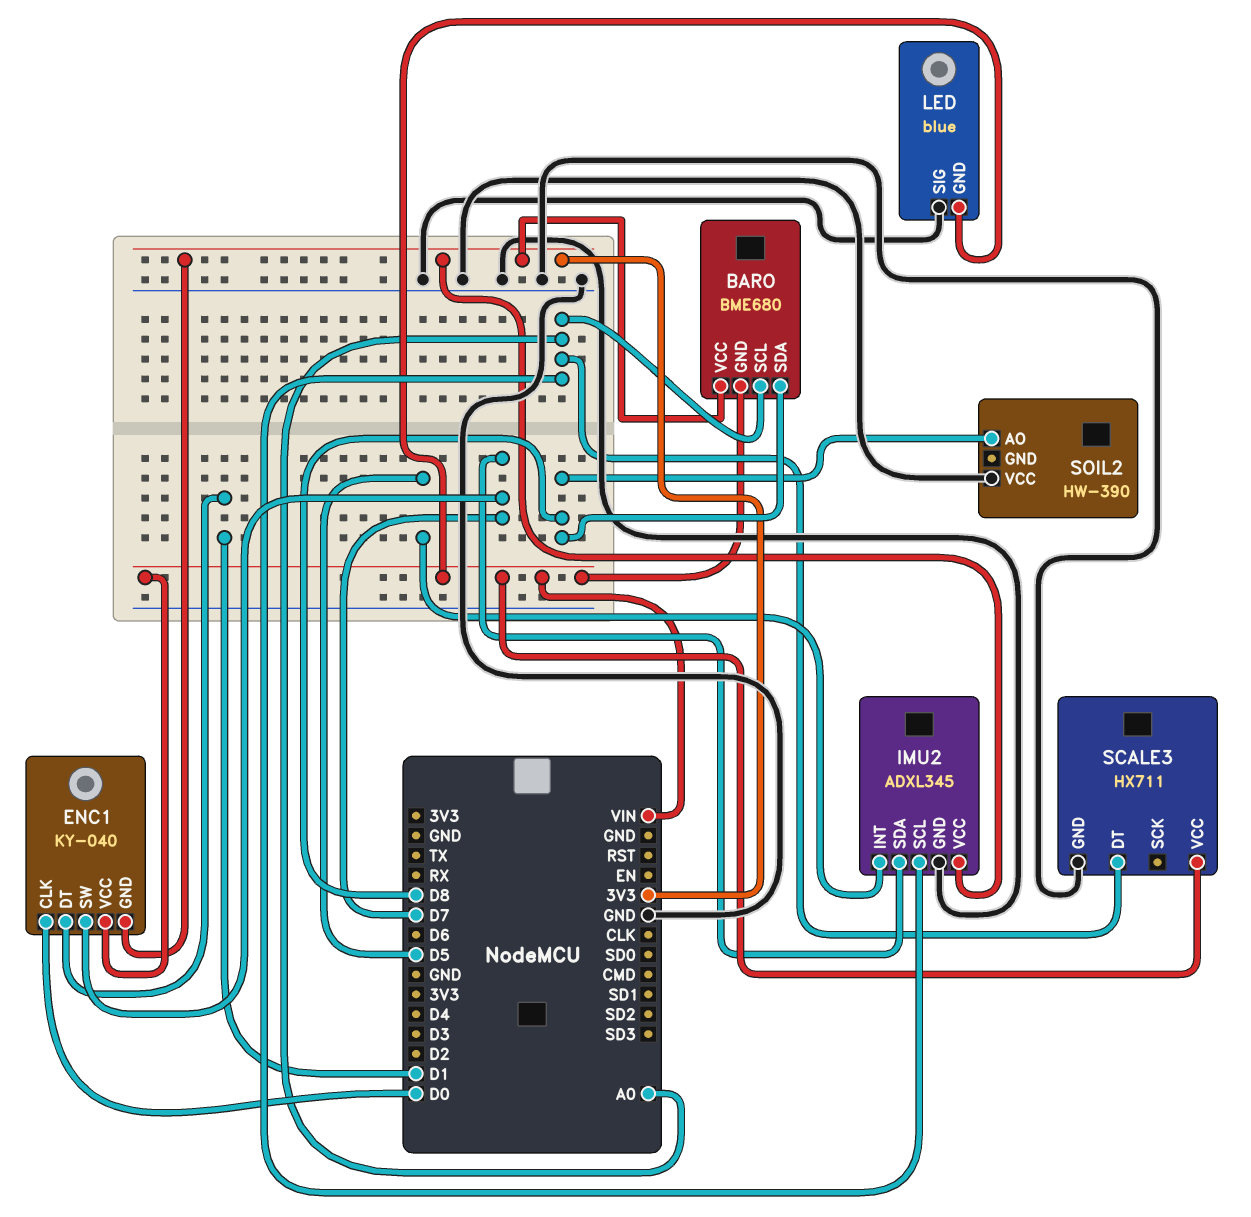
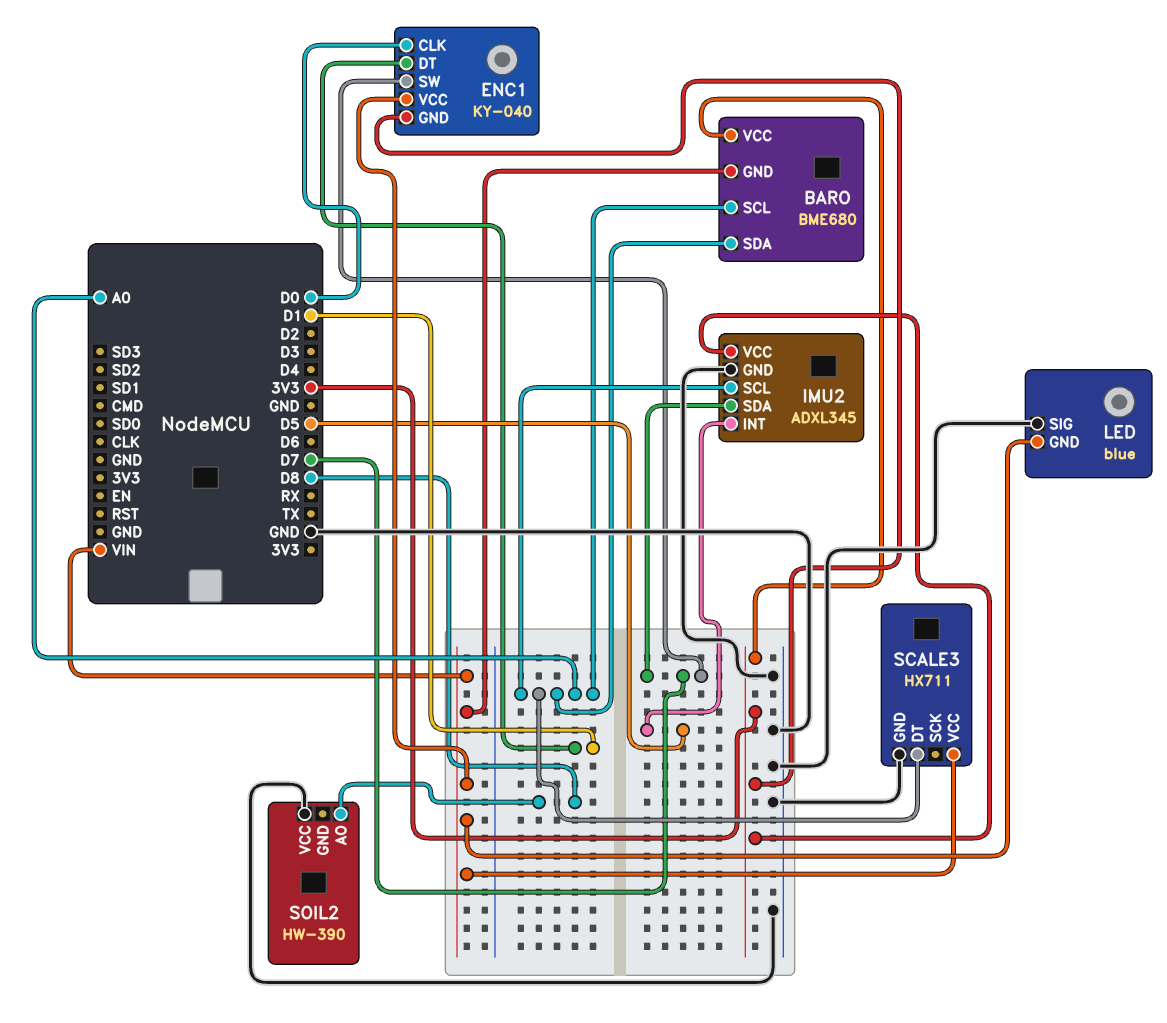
BARO pin SDA: D8 -> A0

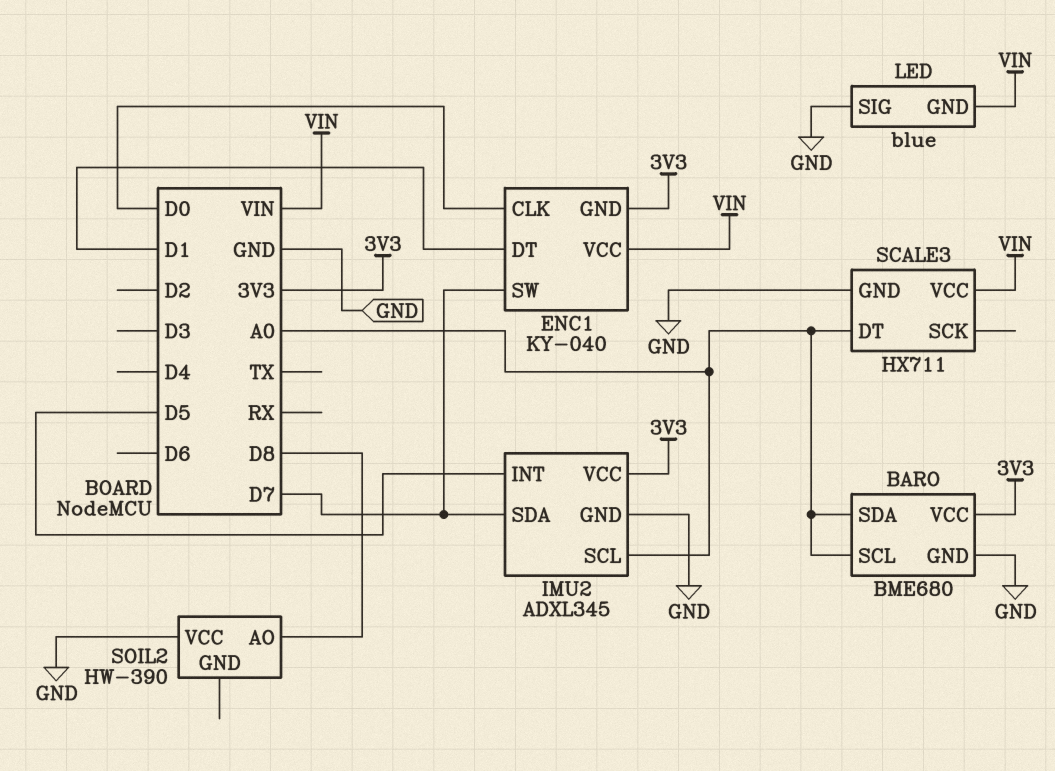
BARO pin GND: VIN -> GND

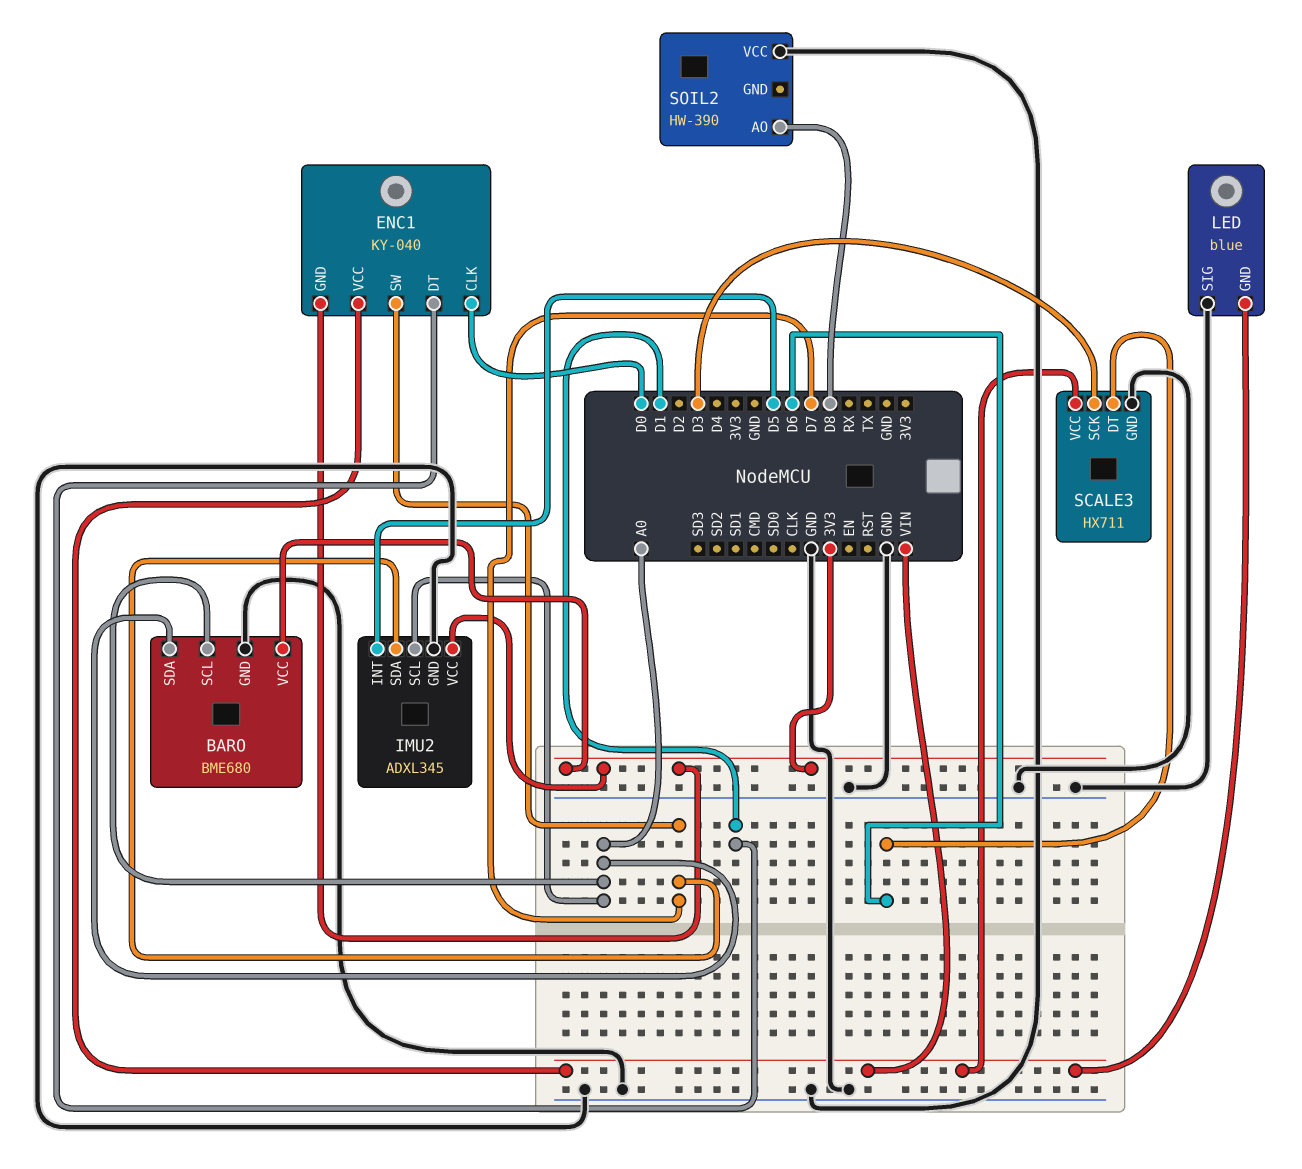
SCALE3 pin DT: A0 -> D6
SCALE3 pin SCK: none -> D3

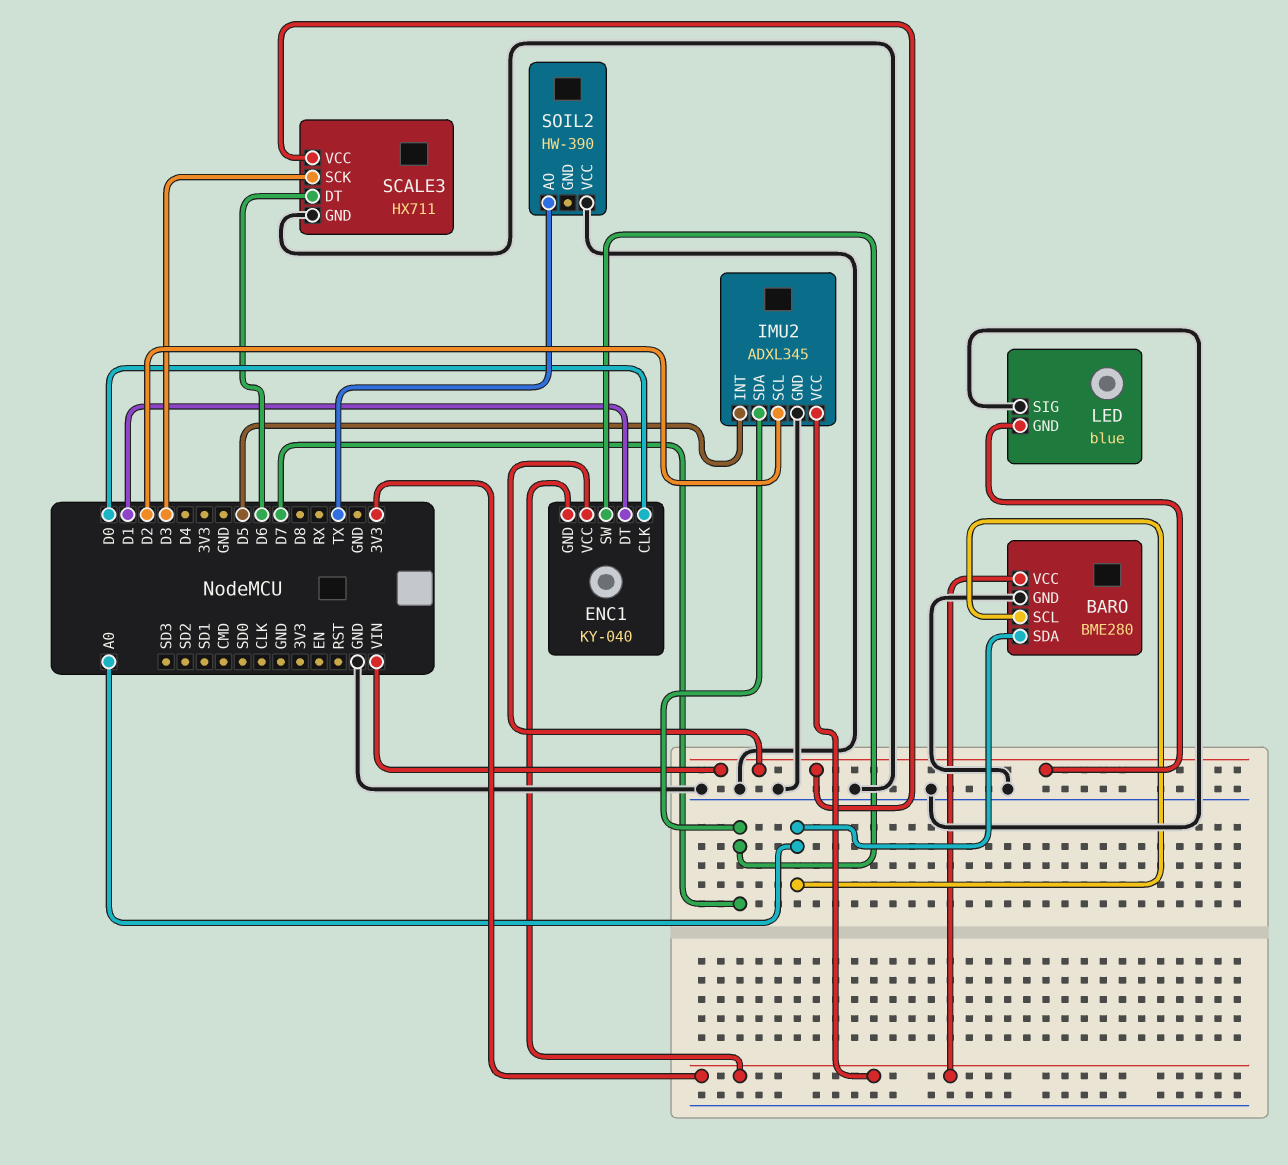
BARO: BME680 -> BME280
IMU2 pin SCL: A0 -> D2
SOIL2 pin AO: D8 -> TX

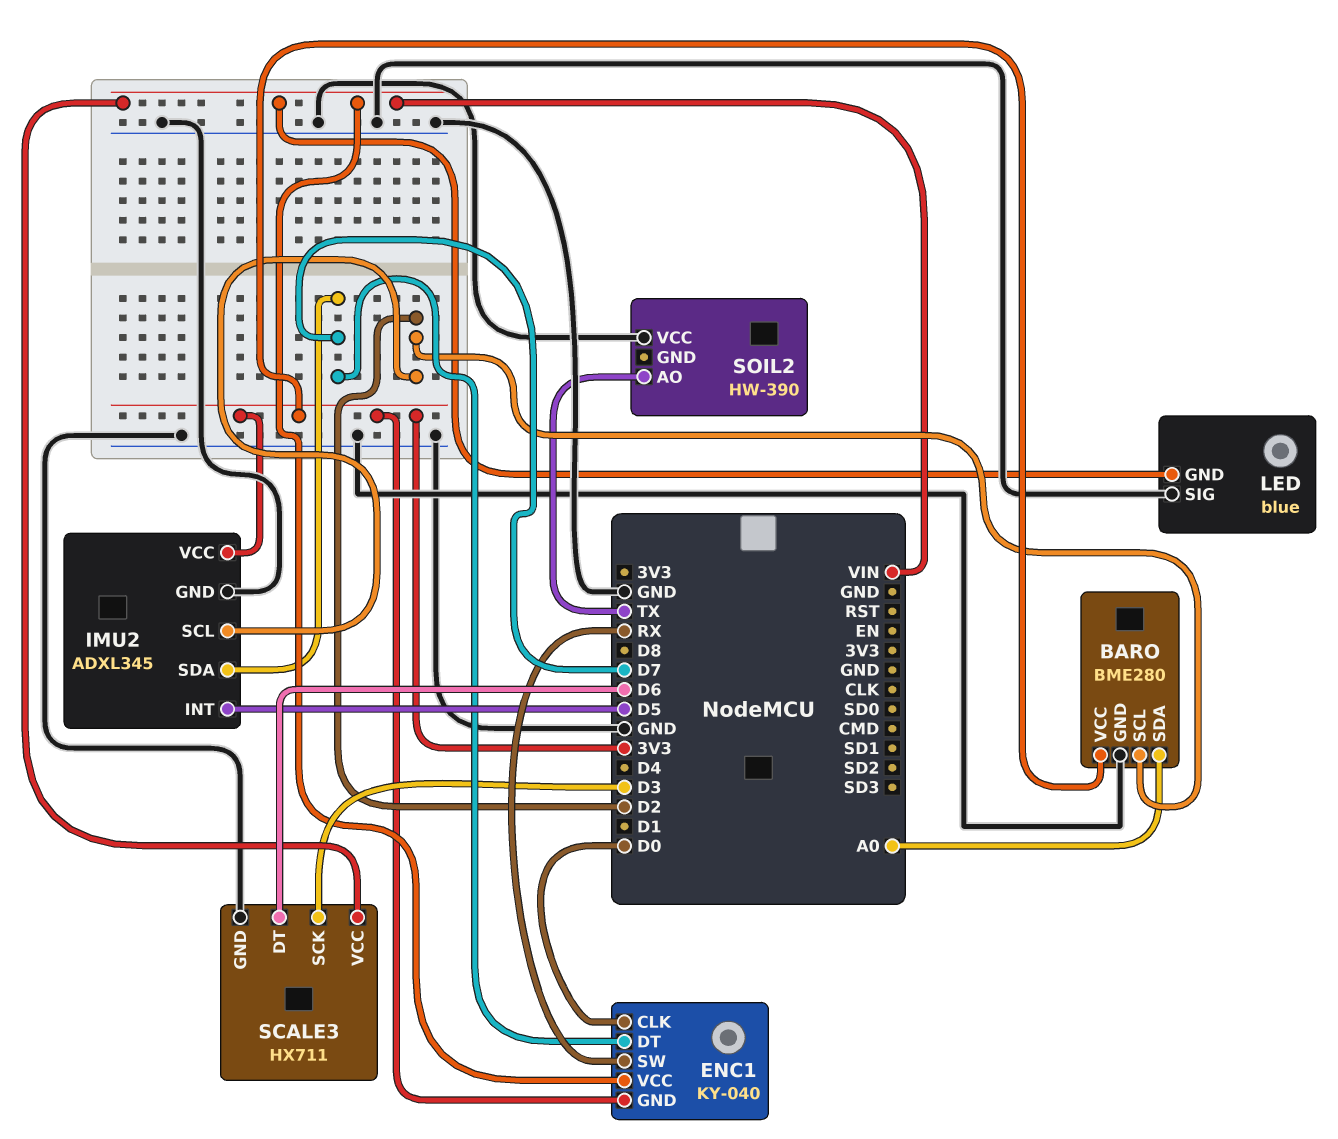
BARO pin SCL: A0 -> D2
ENC1 pin DT: D1 -> D7
ENC1 pin SW: D7 -> RX

